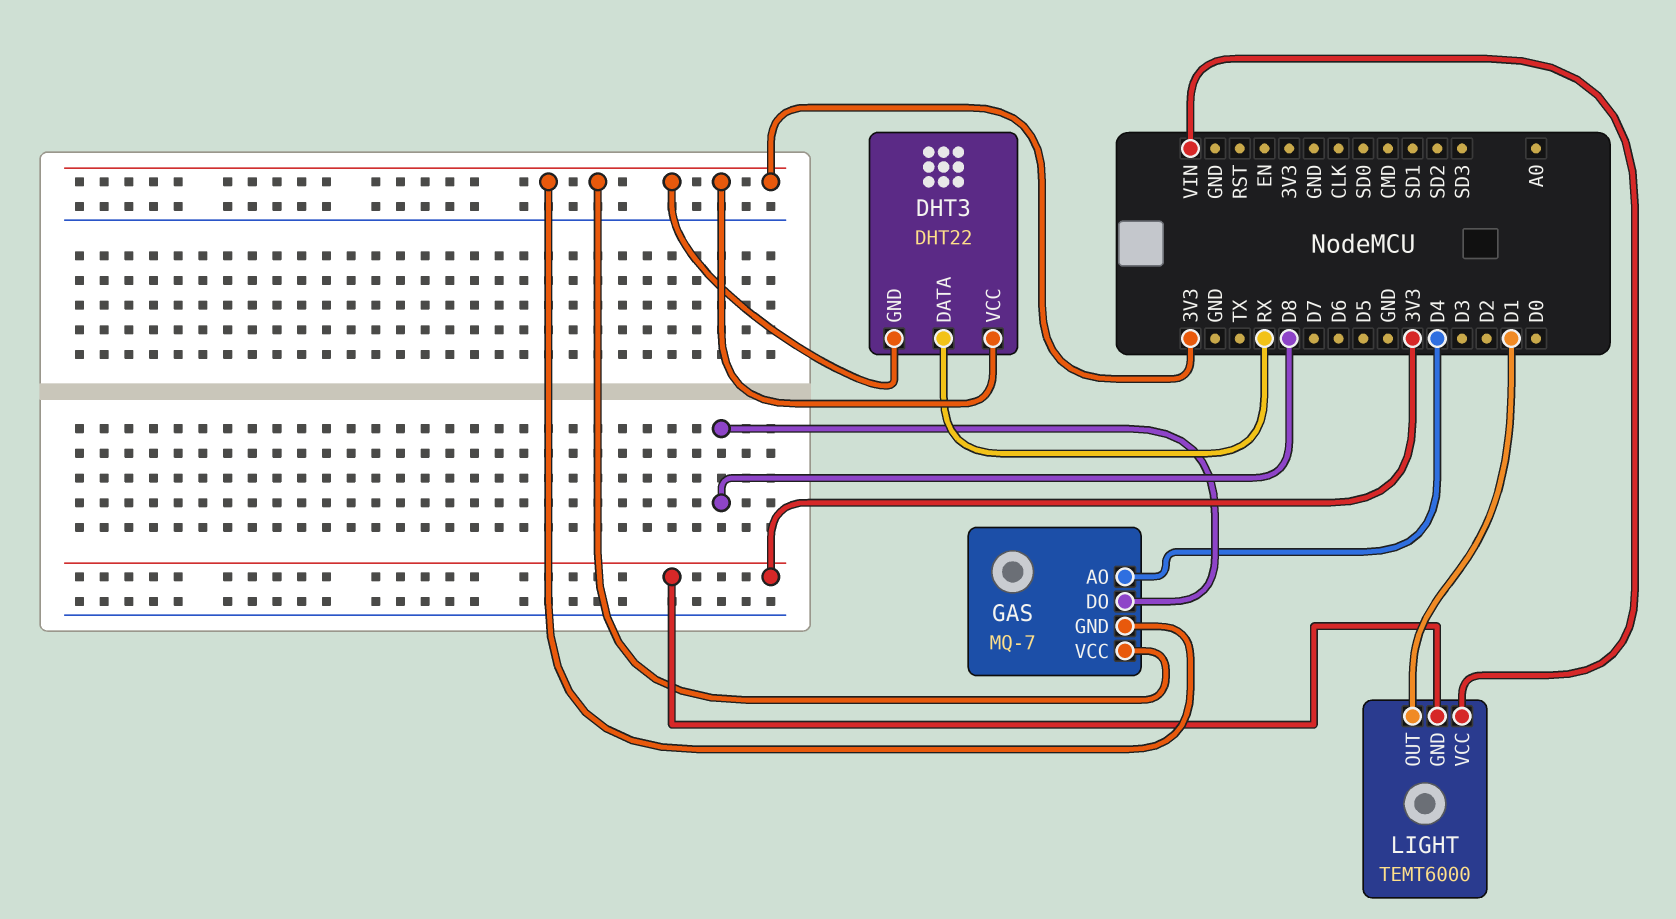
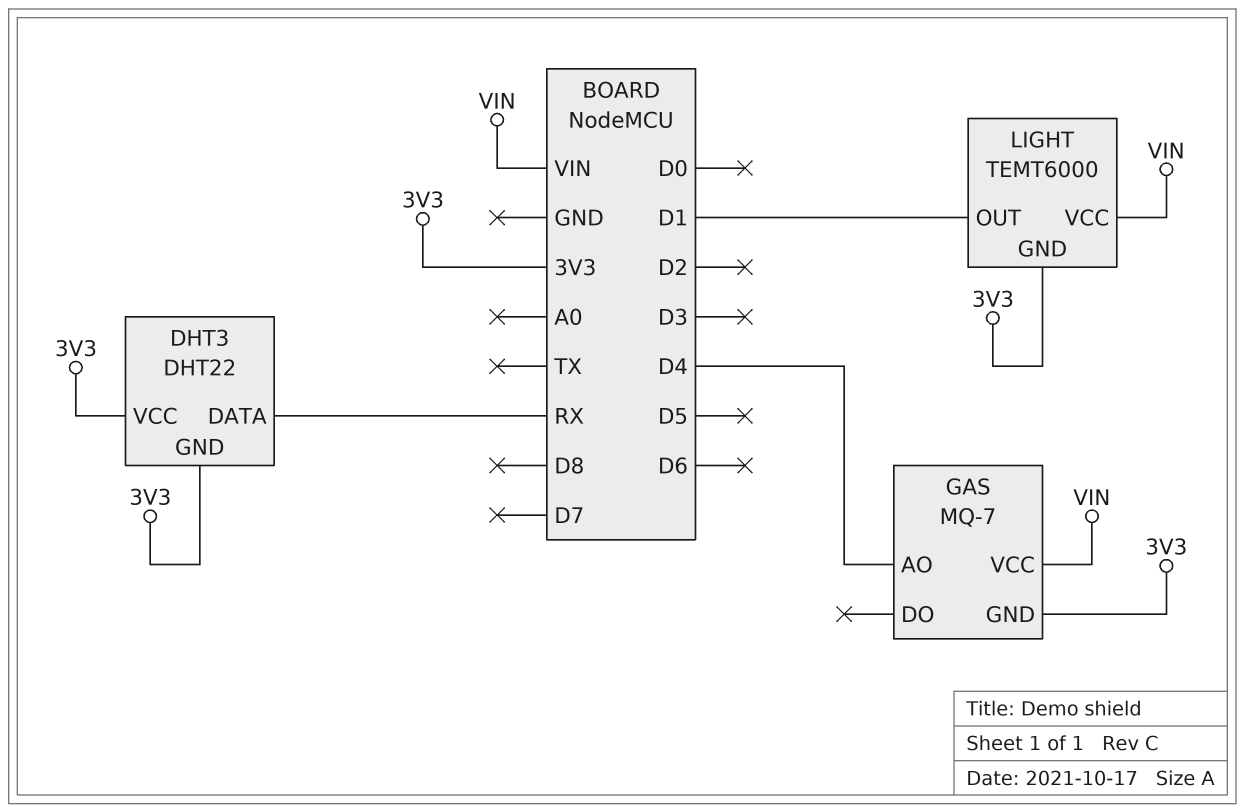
GAS pin DO: D8 -> none
GAS pin VCC: 3V3 -> VIN

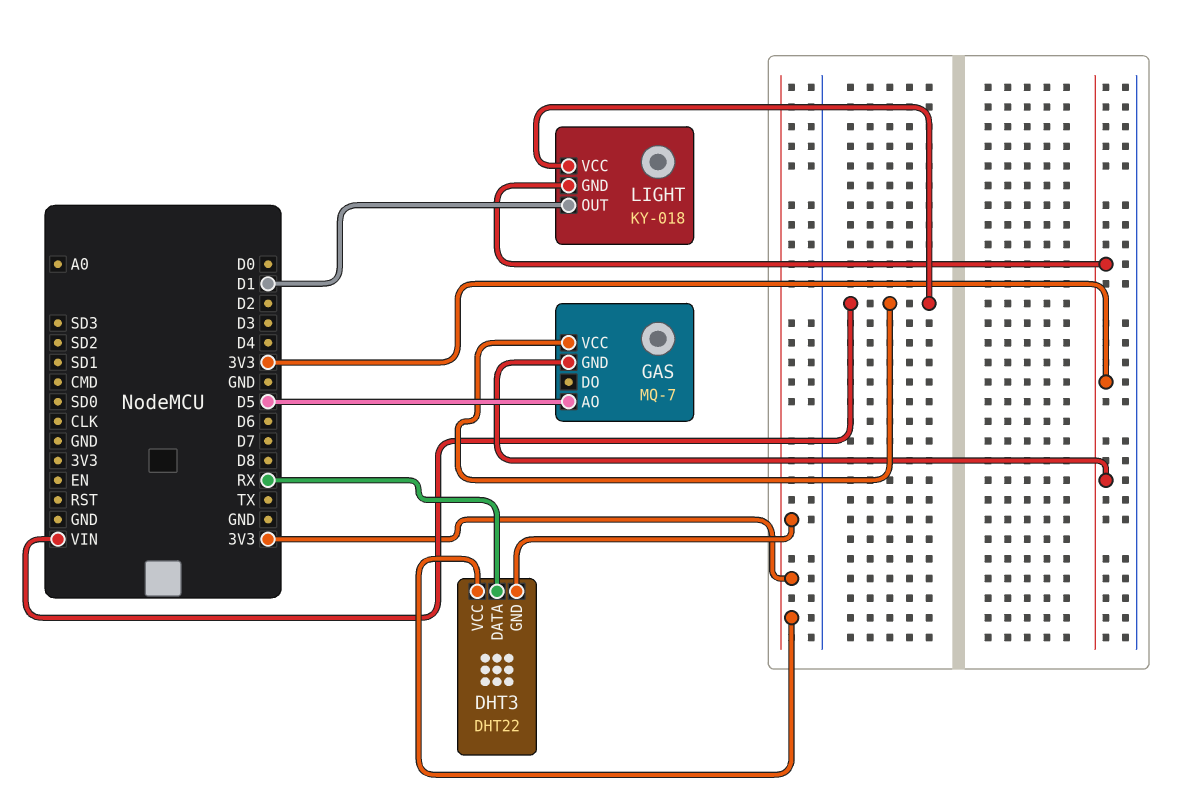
GAS pin AO: D4 -> D5
LIGHT: TEMT6000 -> KY-018

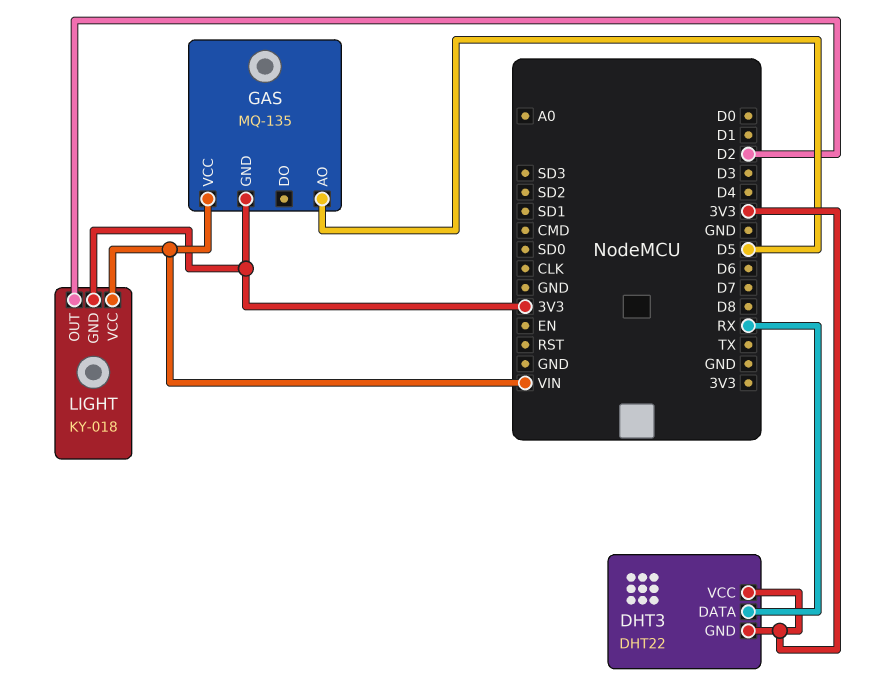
GAS: MQ-7 -> MQ-135
LIGHT pin OUT: D1 -> D2

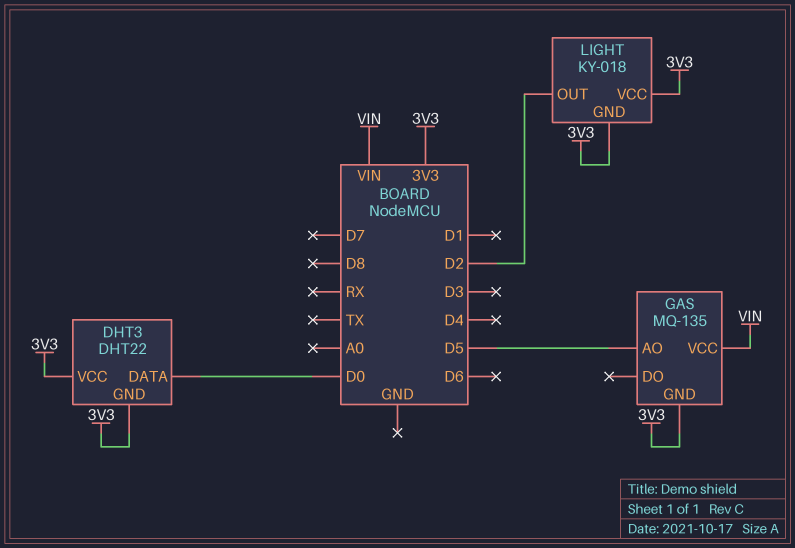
DHT3 pin DATA: RX -> D0
LIGHT pin VCC: VIN -> 3V3

